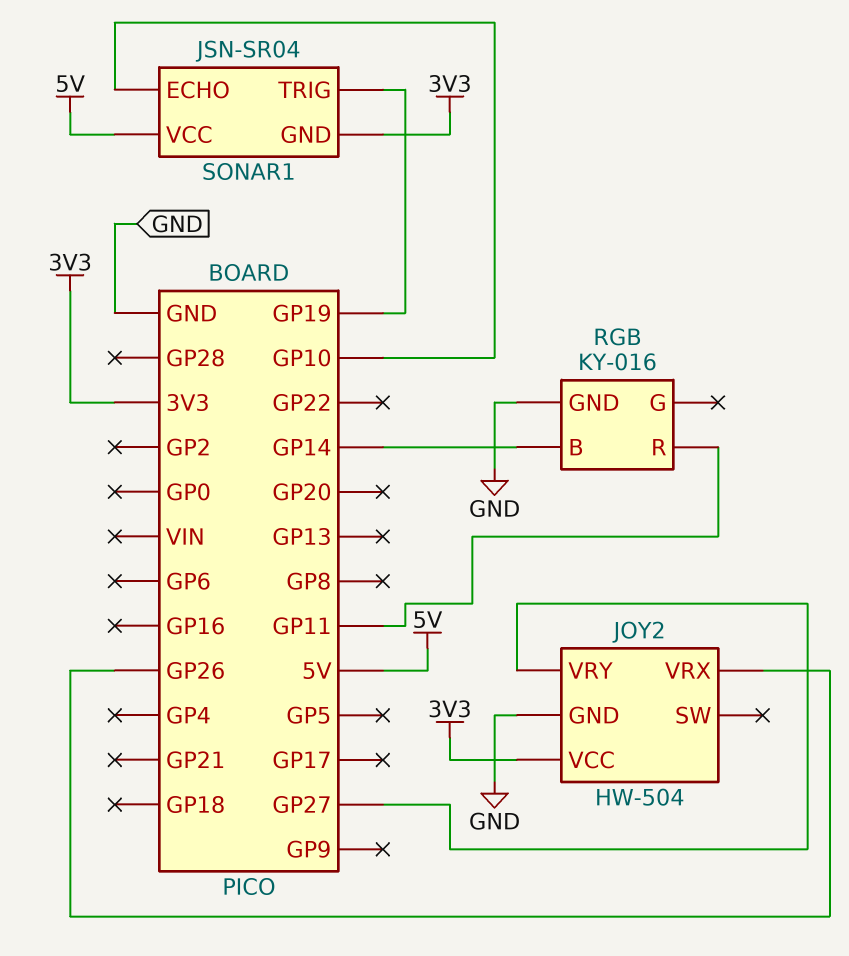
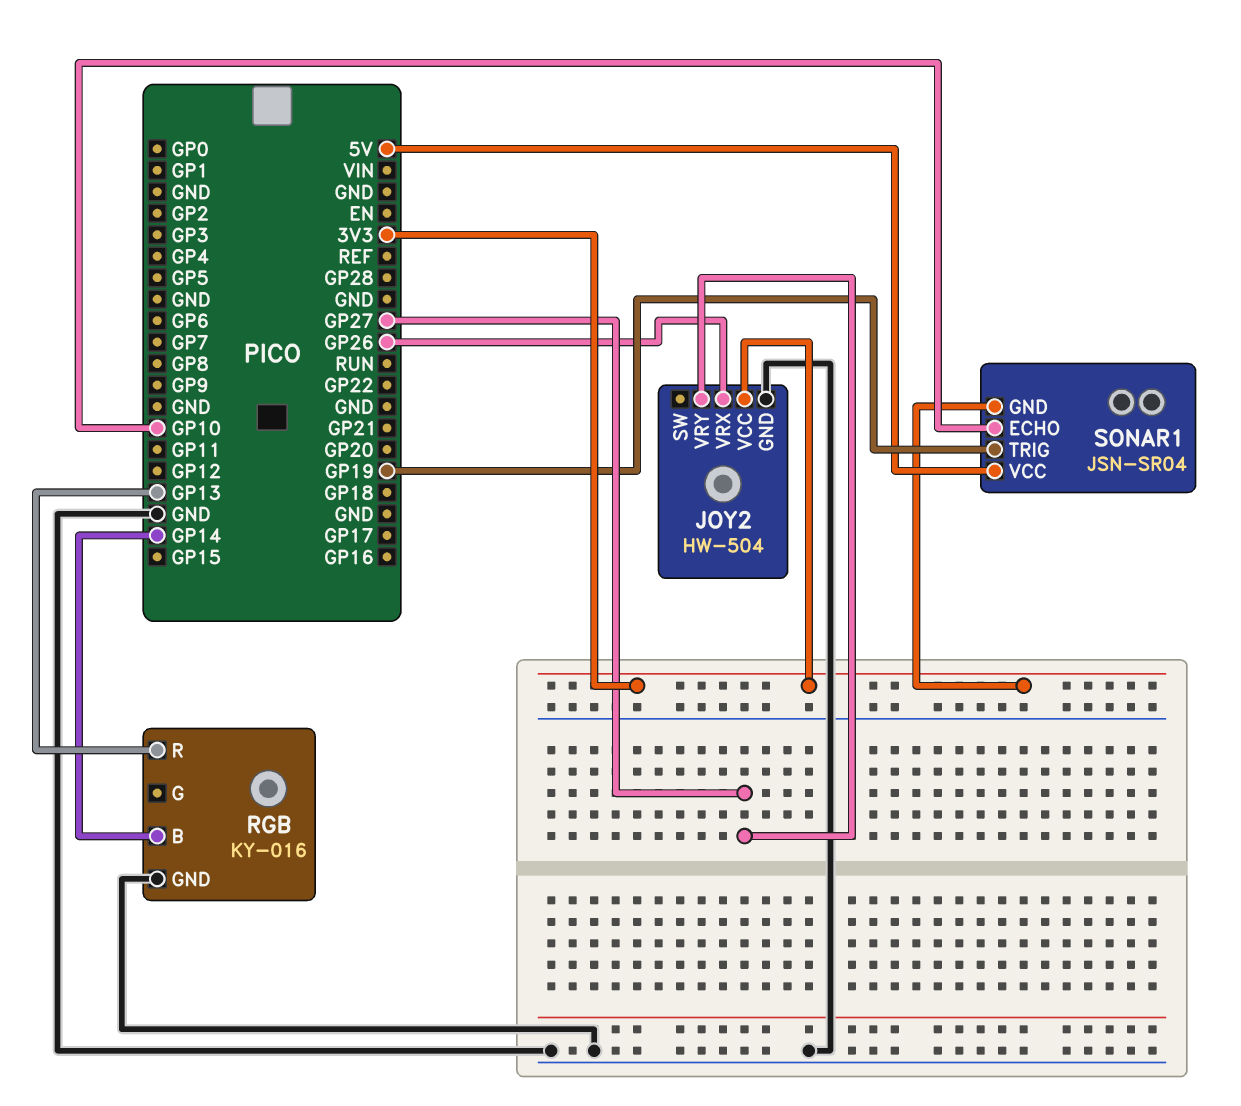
RGB pin R: GP11 -> GP13

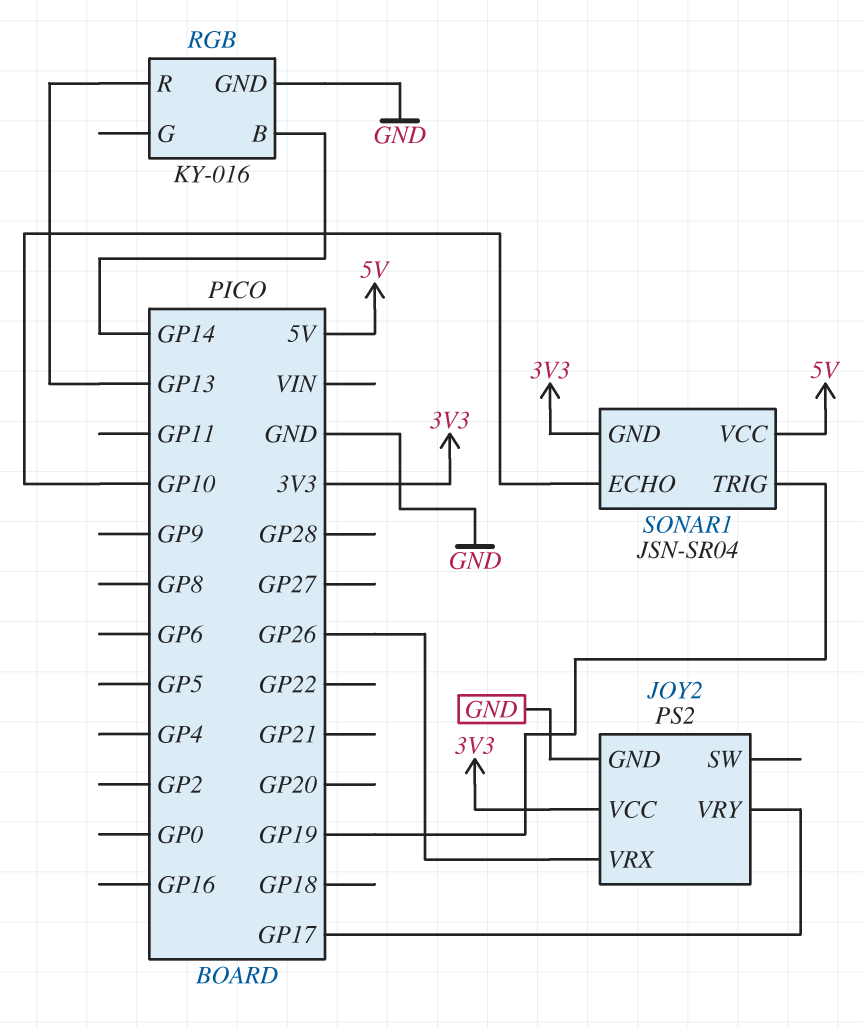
JOY2: HW-504 -> PS2
JOY2 pin VRY: GP27 -> GP17

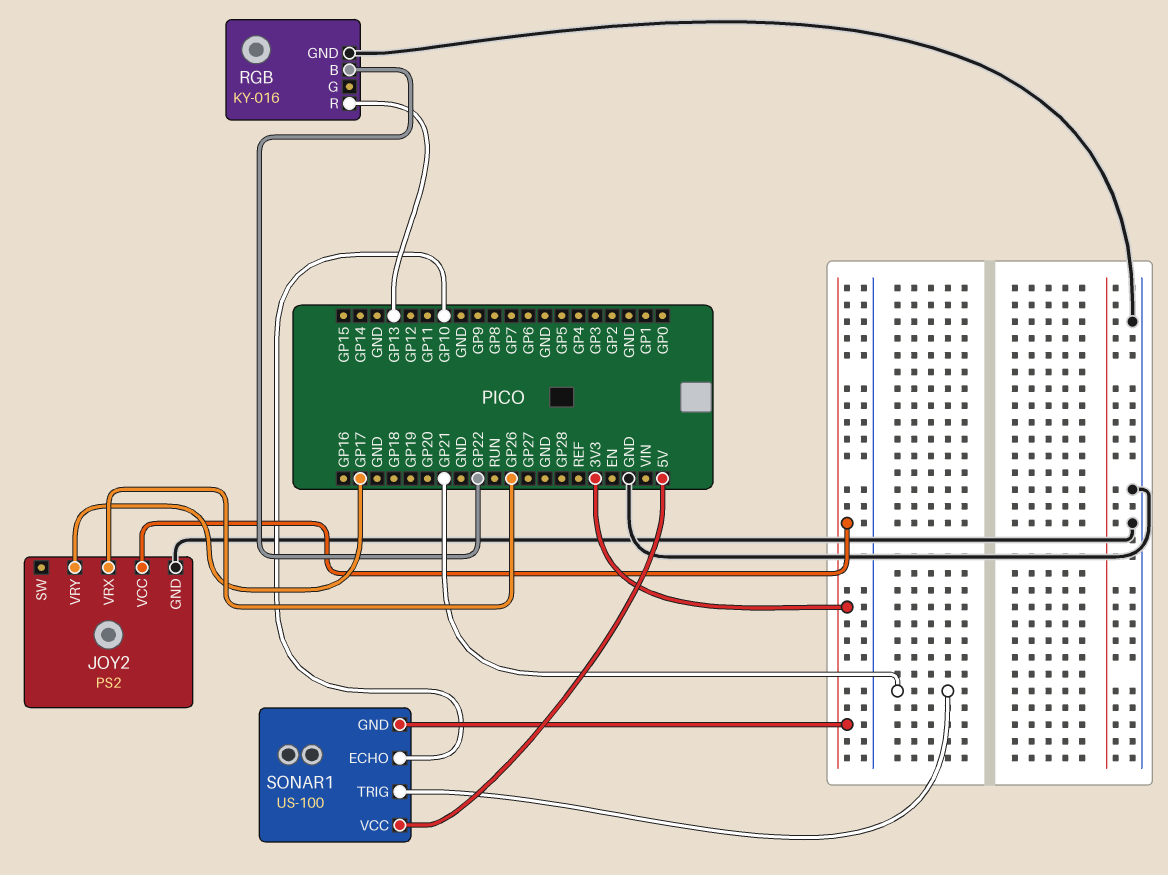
RGB pin B: GP14 -> GP22
SONAR1: JSN-SR04 -> US-100
SONAR1 pin TRIG: GP19 -> GP21

